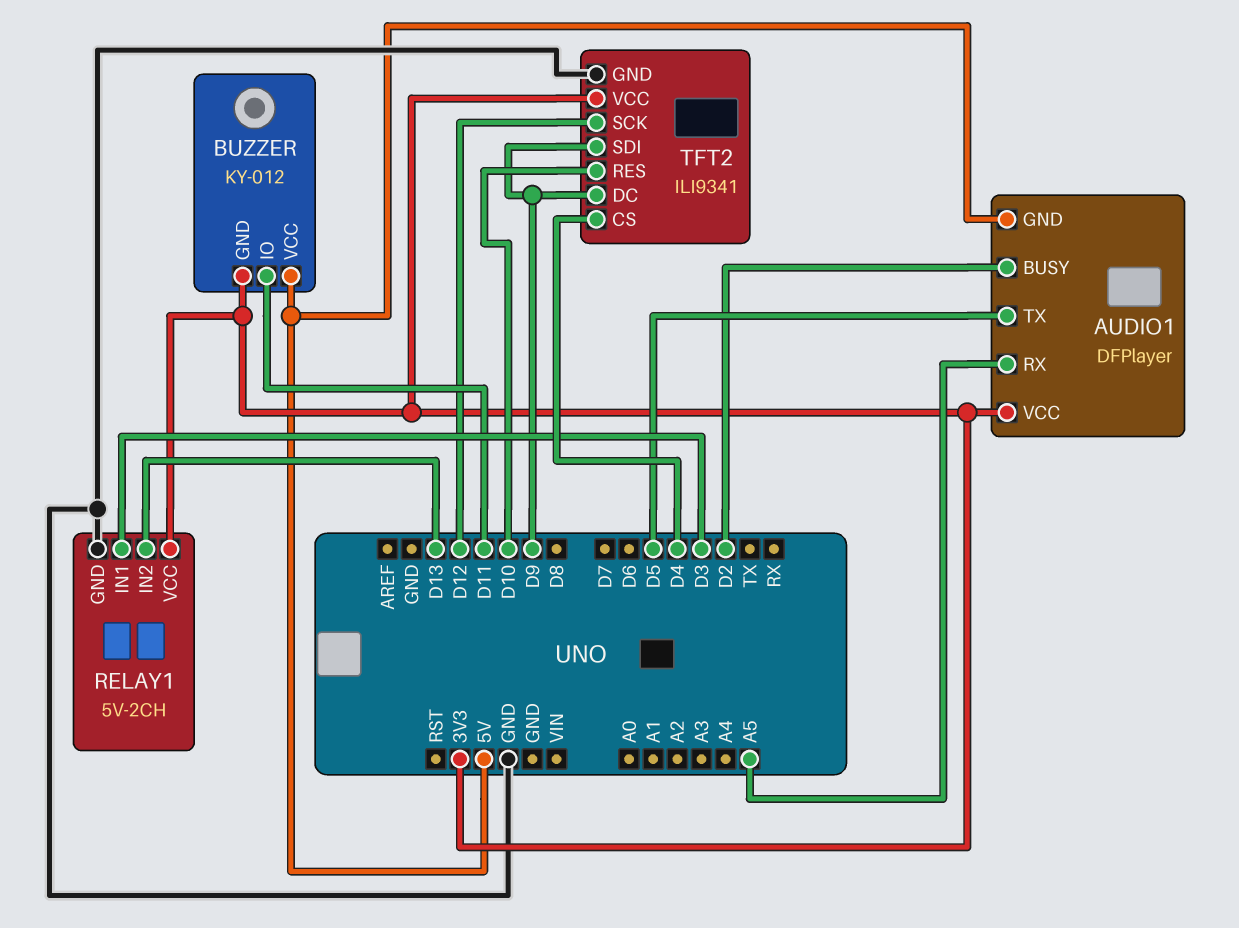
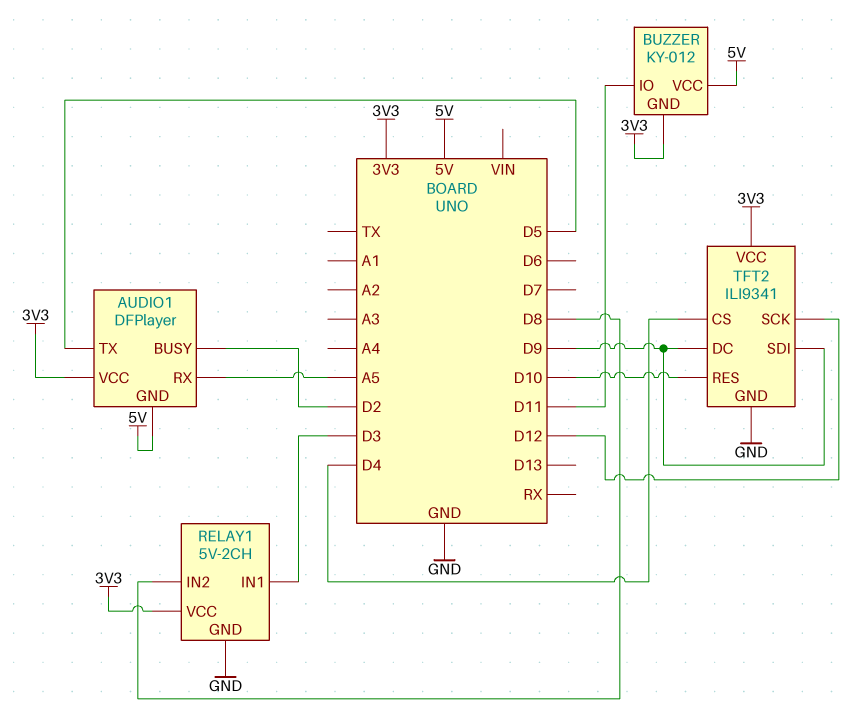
RELAY1 pin IN2: D13 -> D8

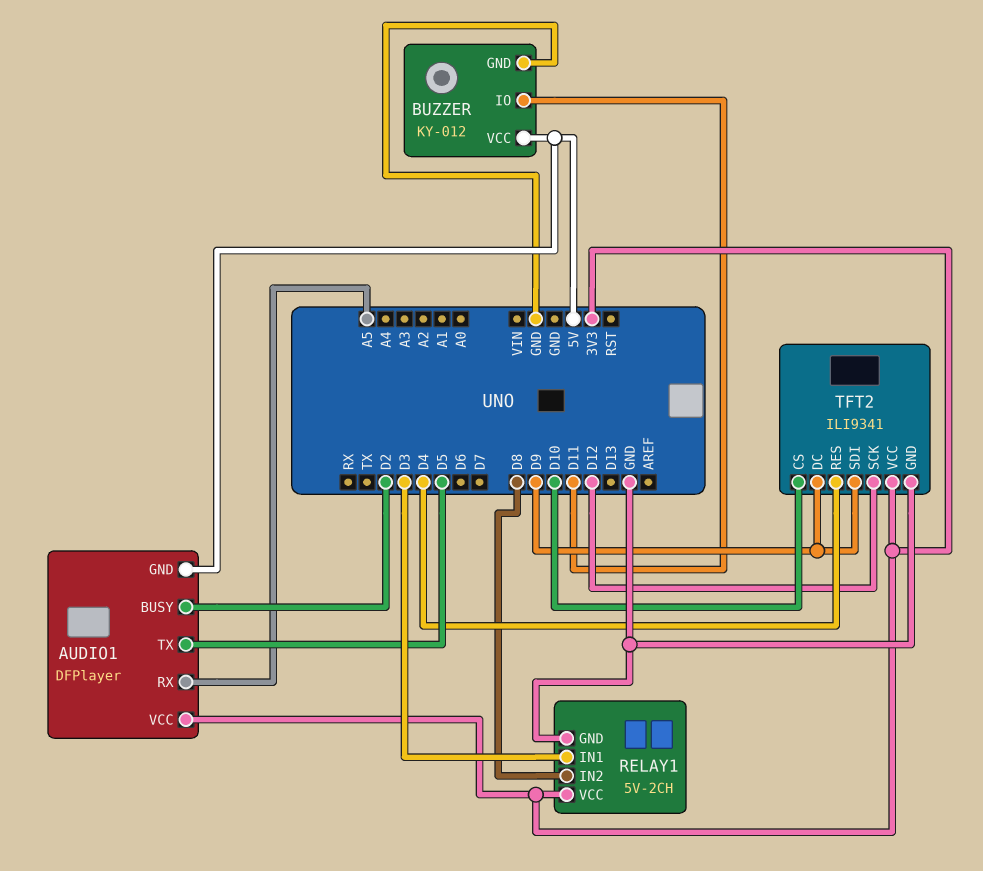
BUZZER pin GND: 3V3 -> GND
TFT2 pin CS: D4 -> D10
TFT2 pin RES: D10 -> D4

